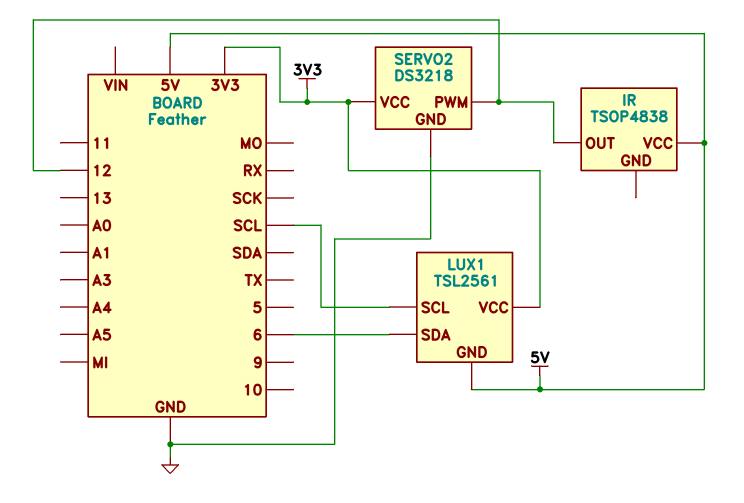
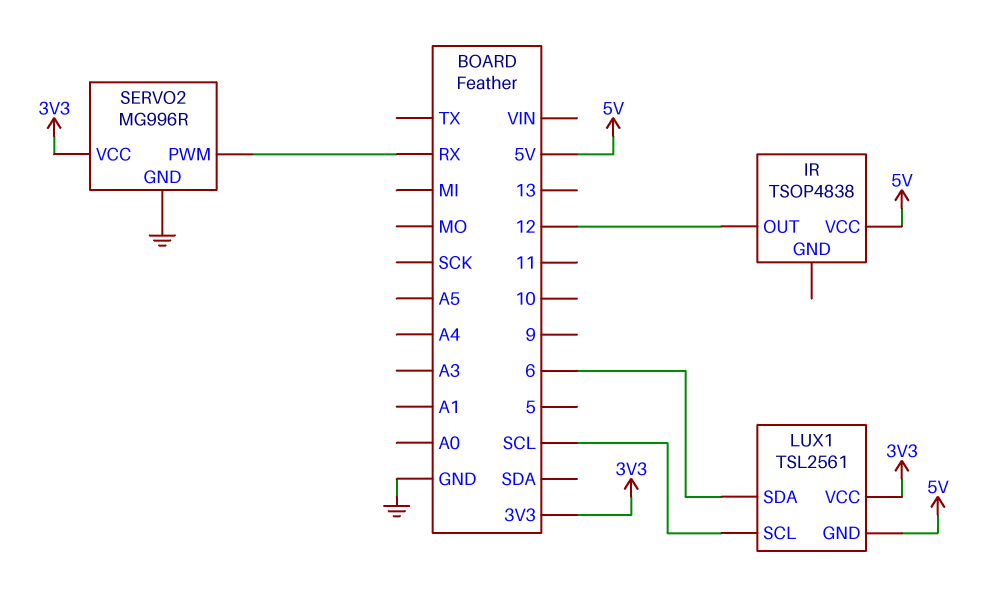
SERVO2: DS3218 -> MG996R
SERVO2 pin PWM: 12 -> RX

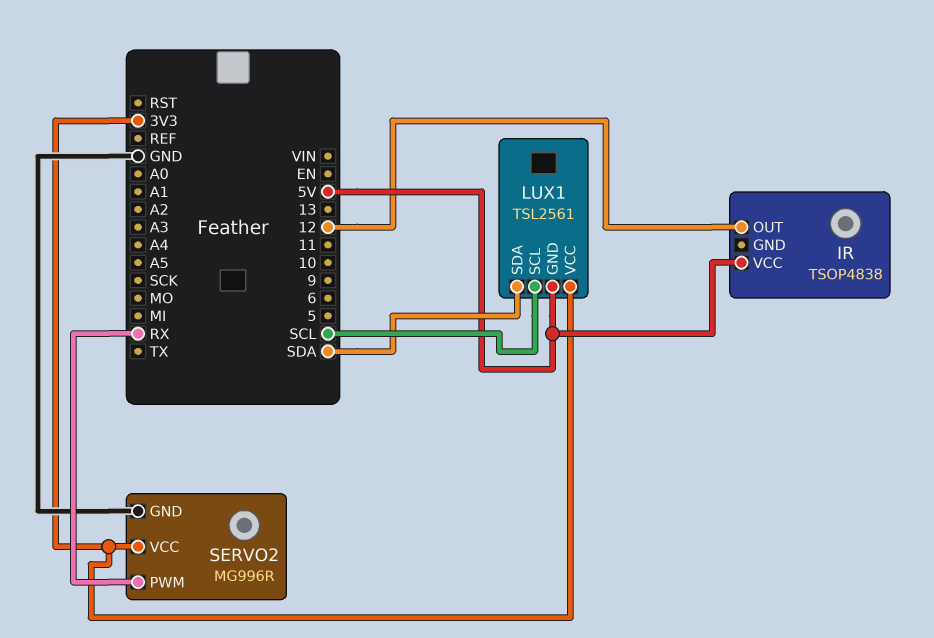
LUX1 pin SDA: 6 -> SDA

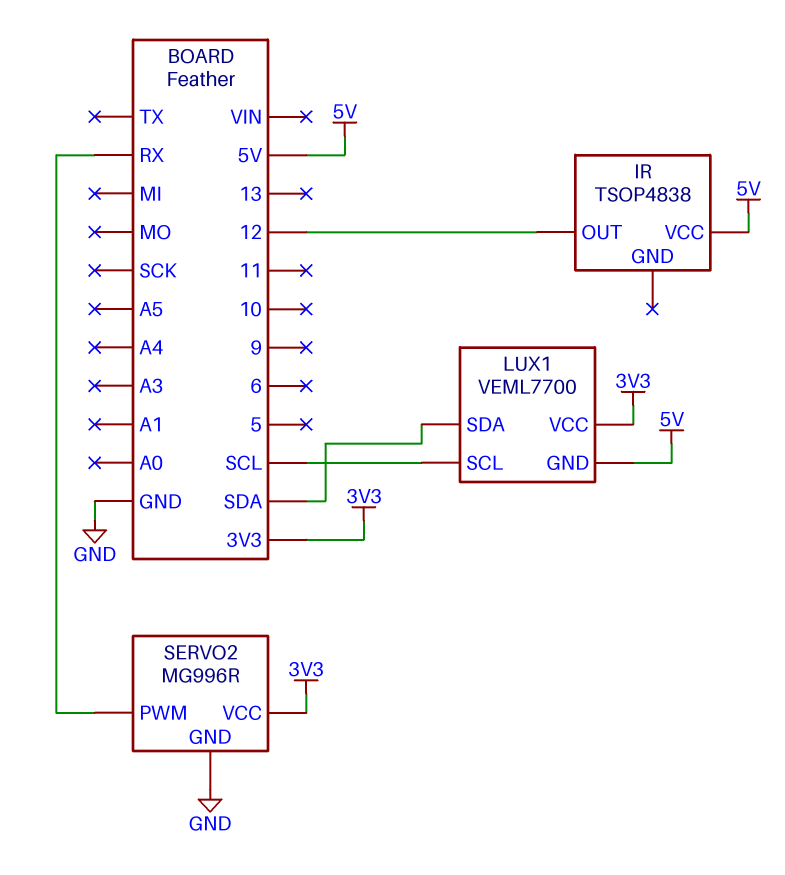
LUX1: TSL2561 -> VEML7700

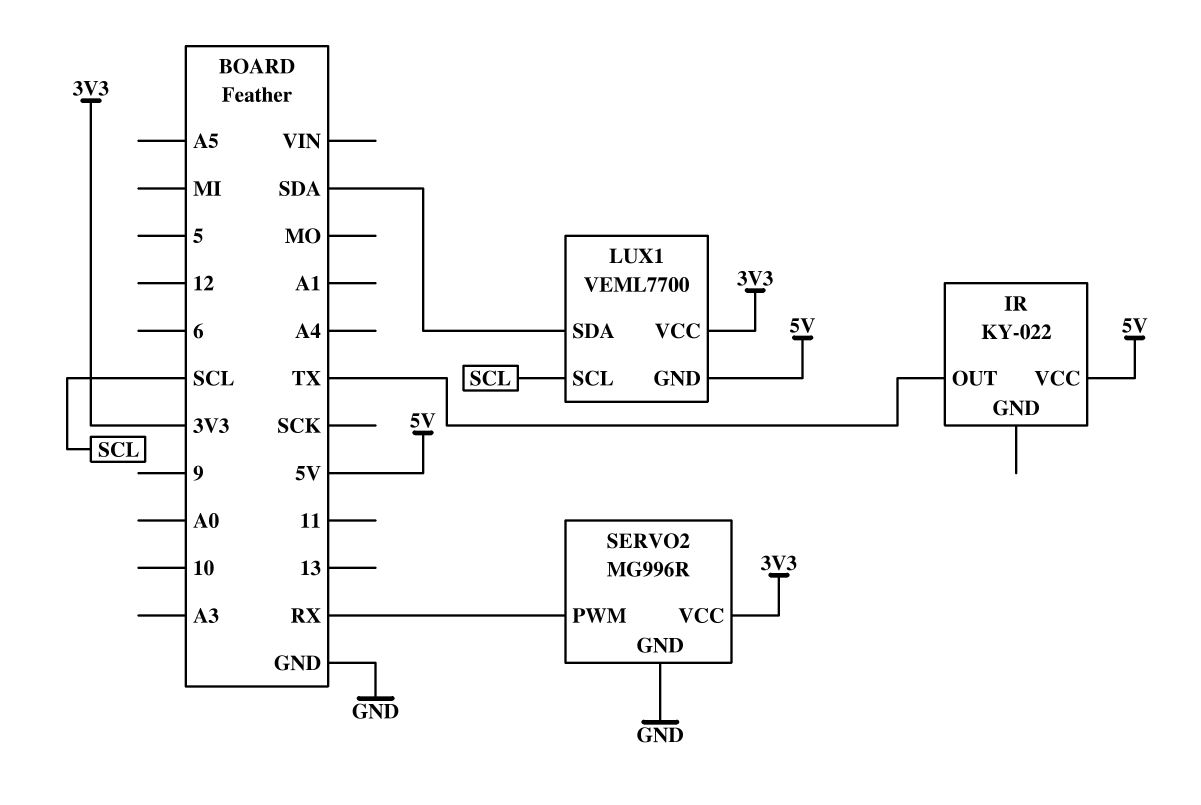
IR: TSOP4838 -> KY-022
IR pin OUT: 12 -> TX

